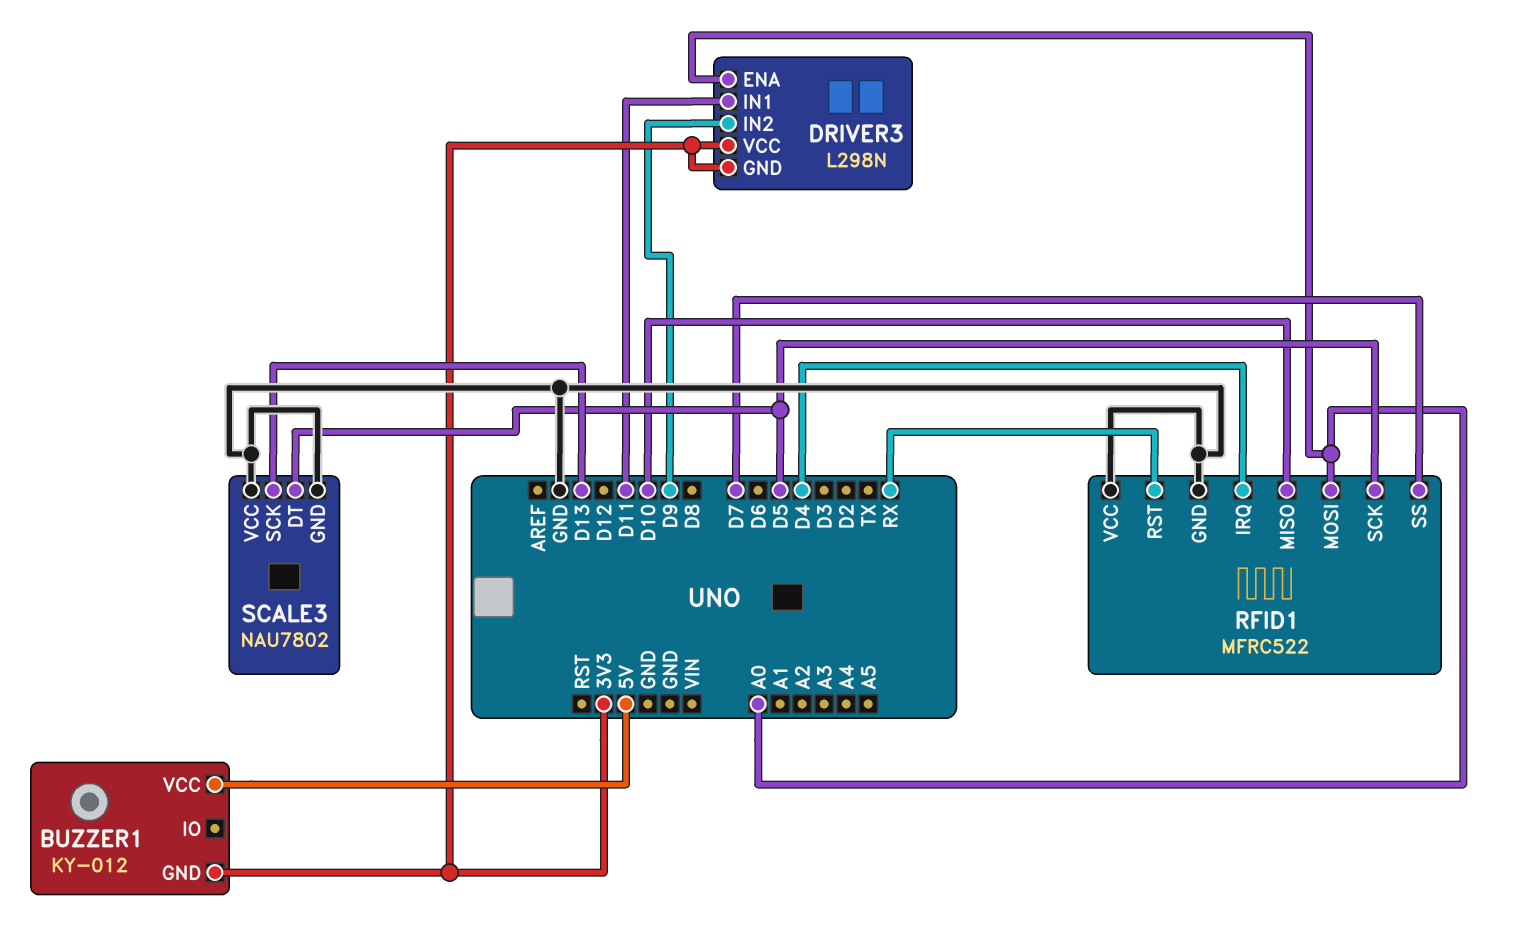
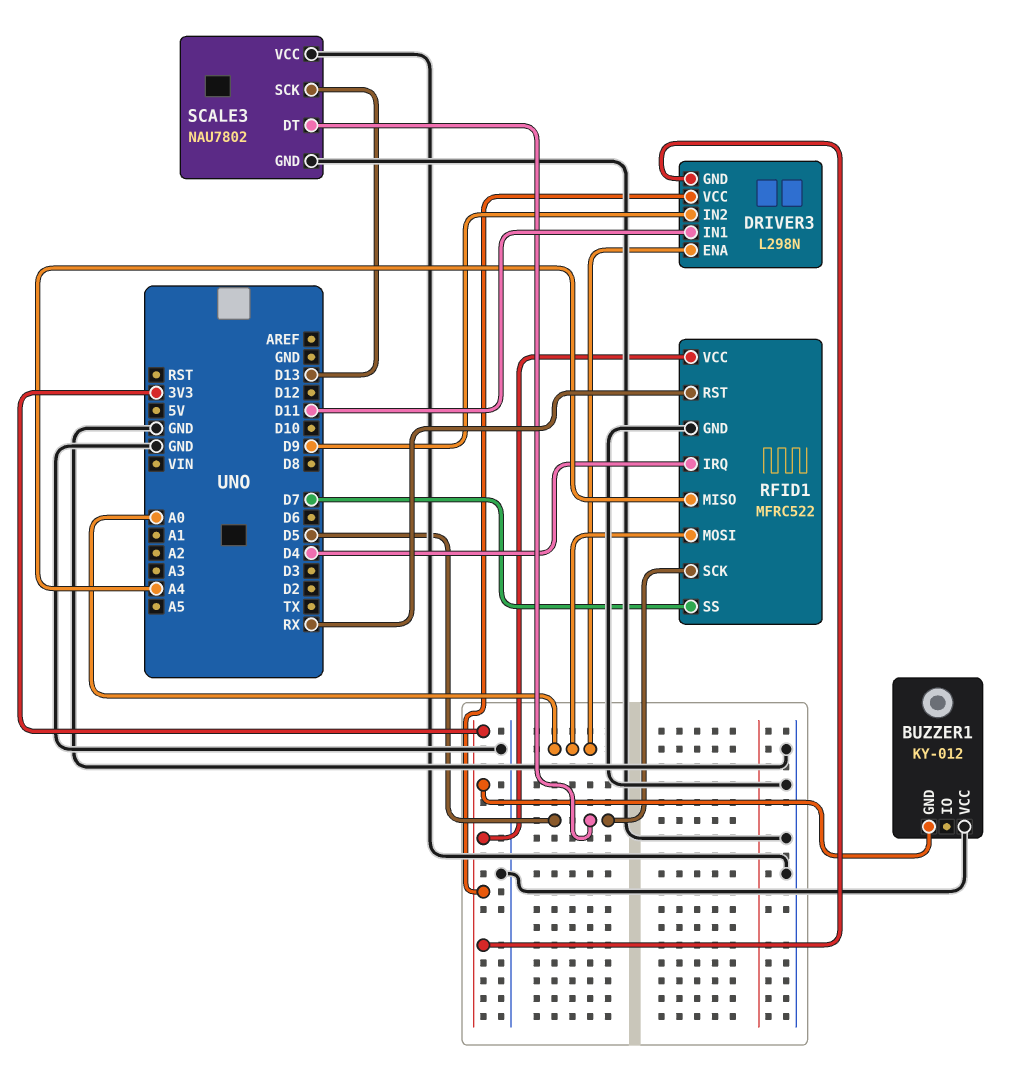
BUZZER1 pin VCC: 5V -> GND
RFID1 pin MISO: D10 -> A4
RFID1 pin VCC: GND -> 3V3

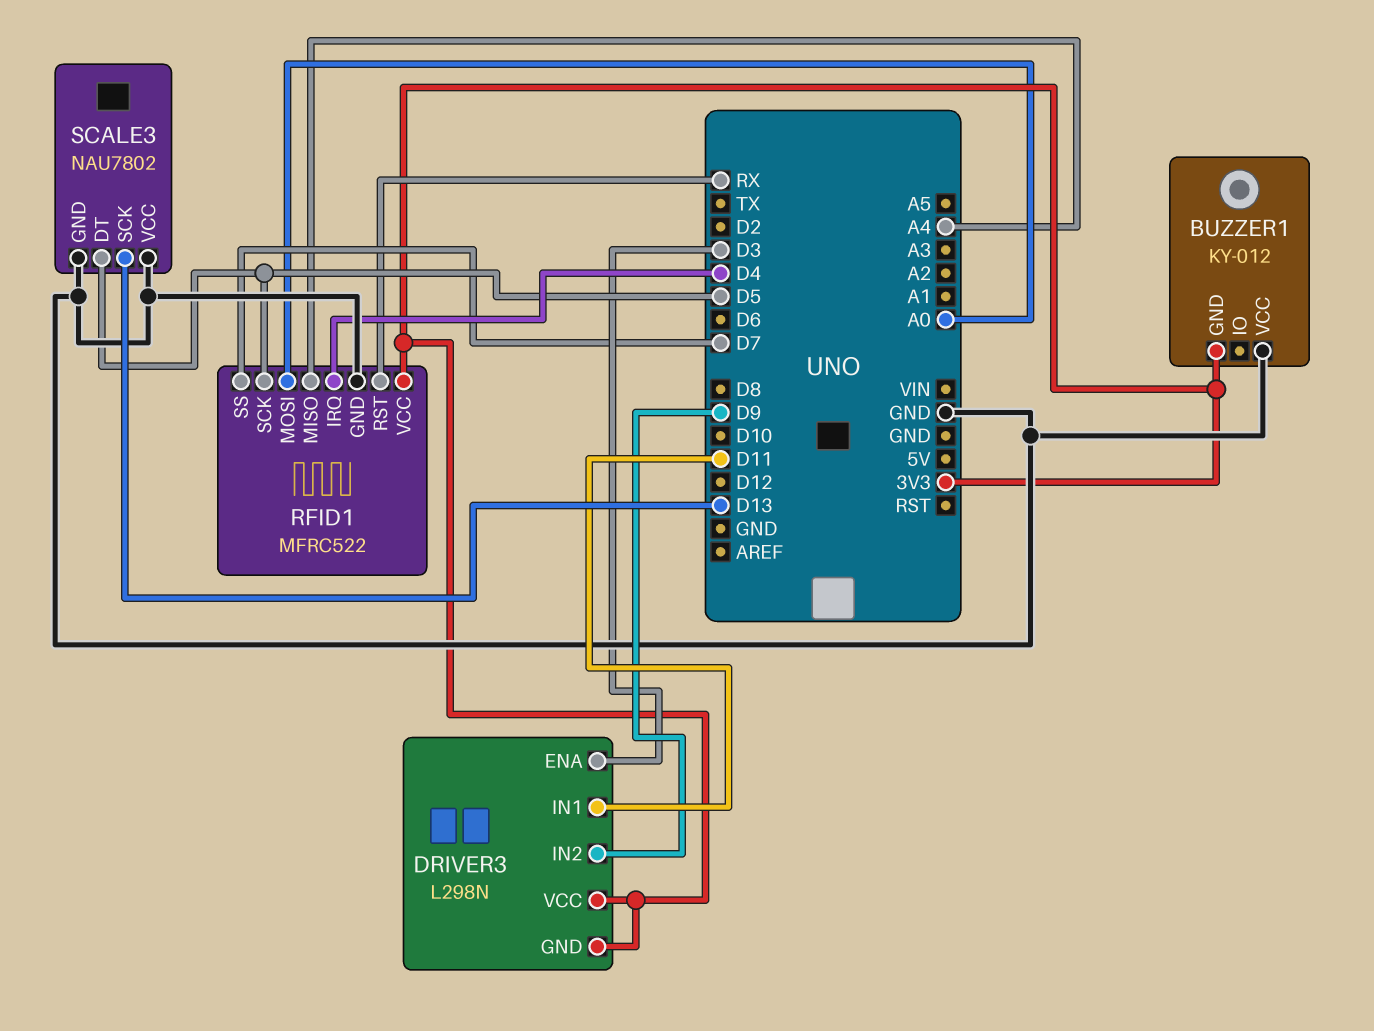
DRIVER3 pin ENA: A0 -> D3

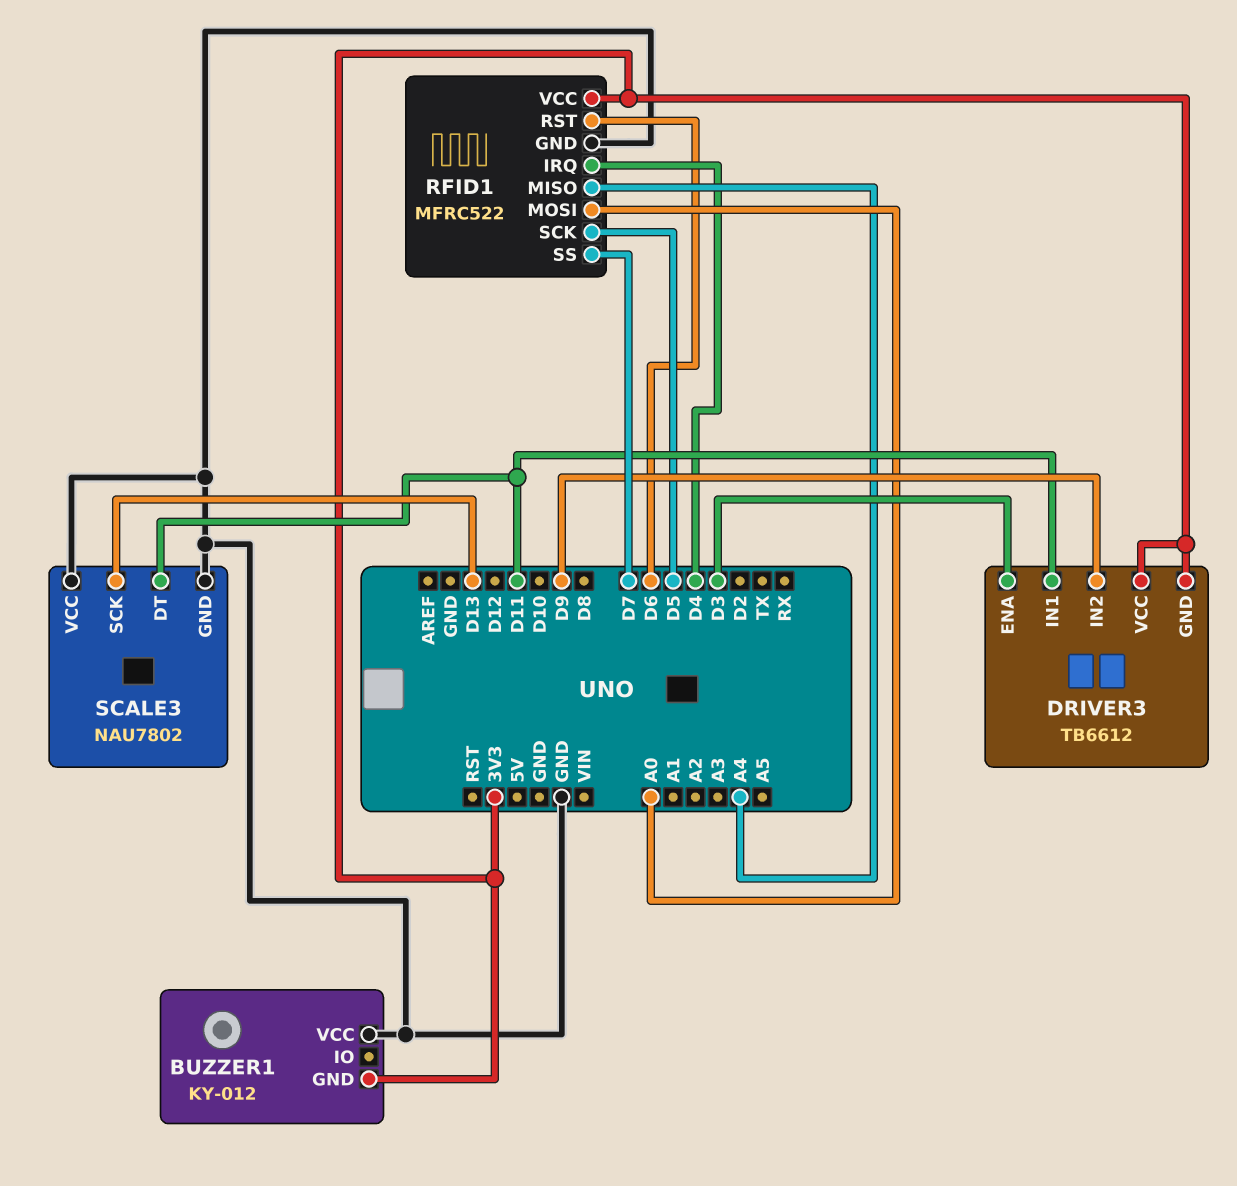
DRIVER3: L298N -> TB6612
RFID1 pin RST: RX -> D6
SCALE3 pin DT: D5 -> D11

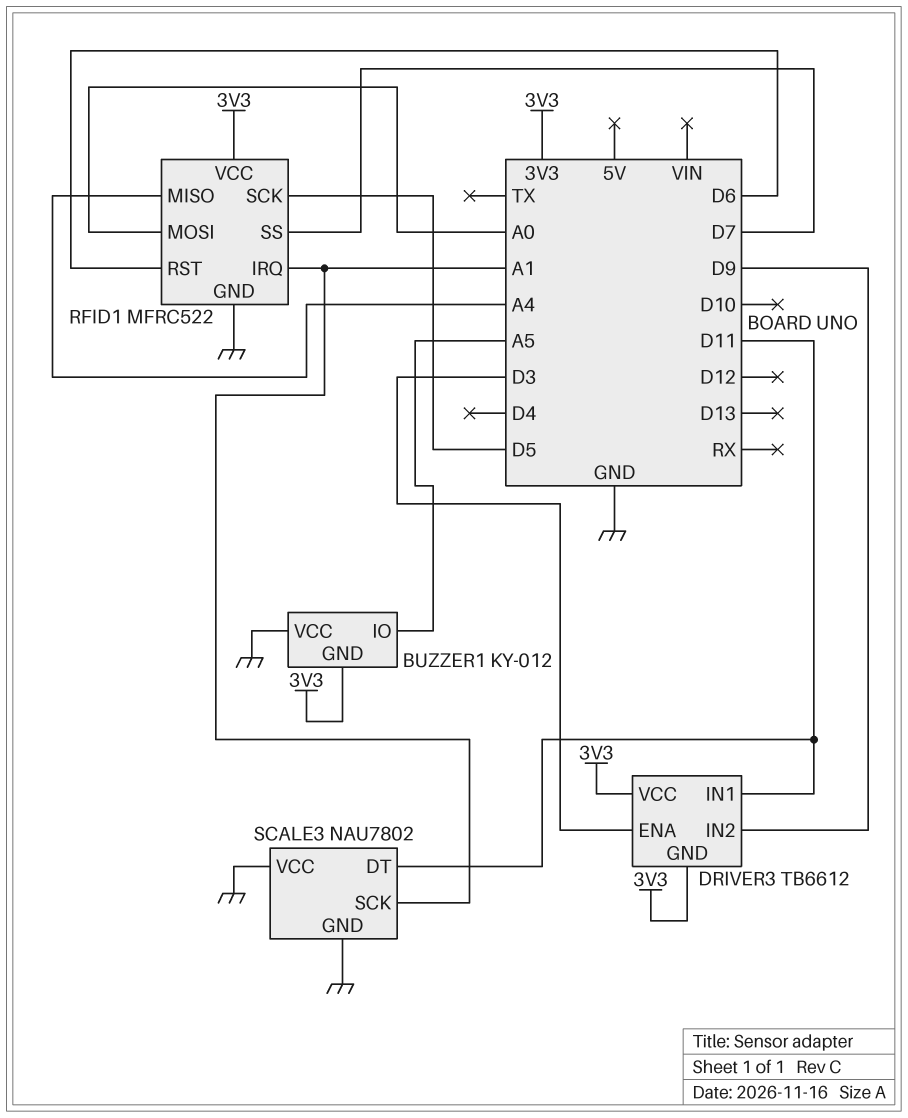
BUZZER1 pin IO: none -> A5
RFID1 pin IRQ: D4 -> A1
SCALE3 pin SCK: D13 -> A1

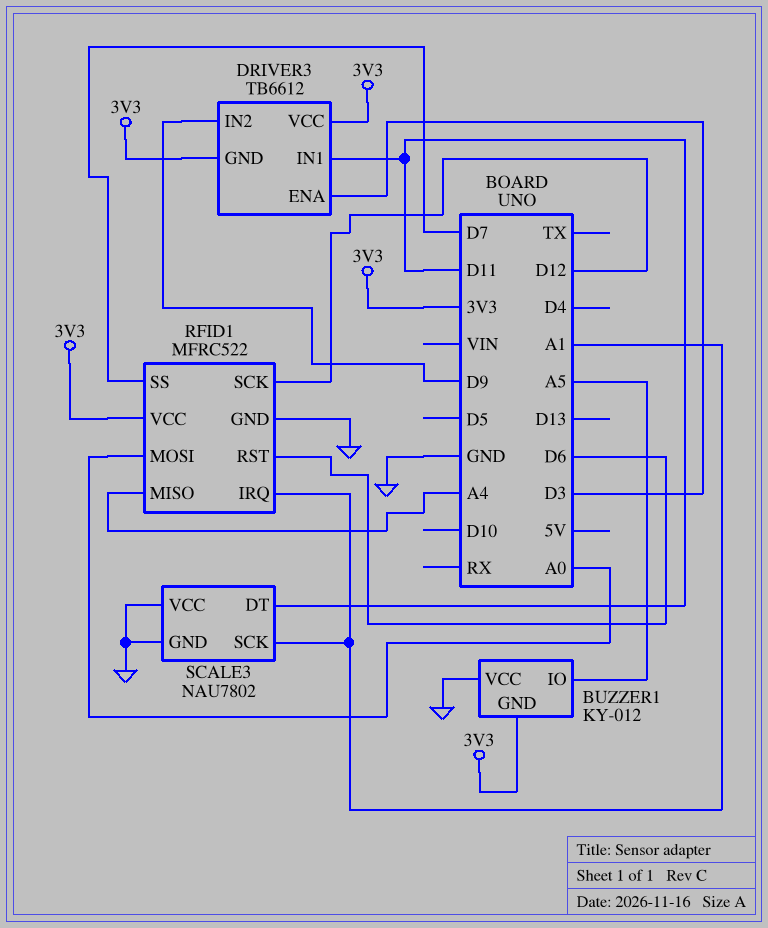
RFID1 pin SCK: D5 -> D12

